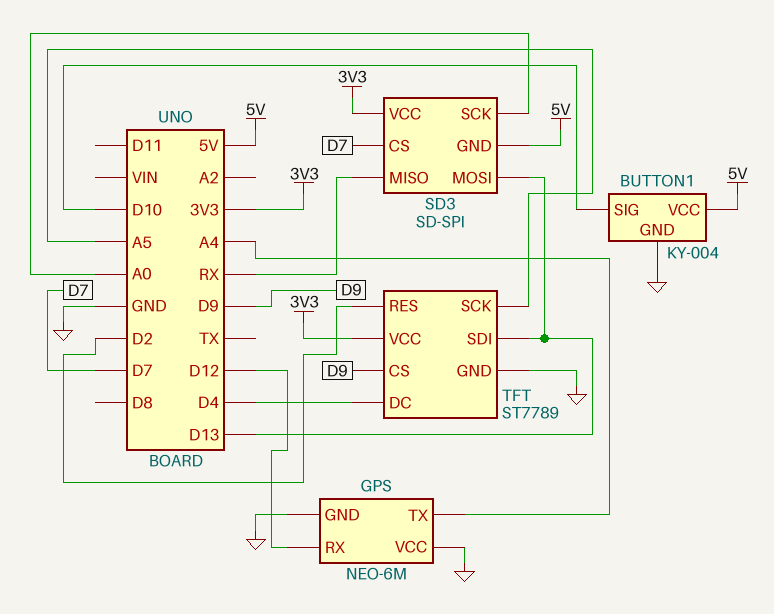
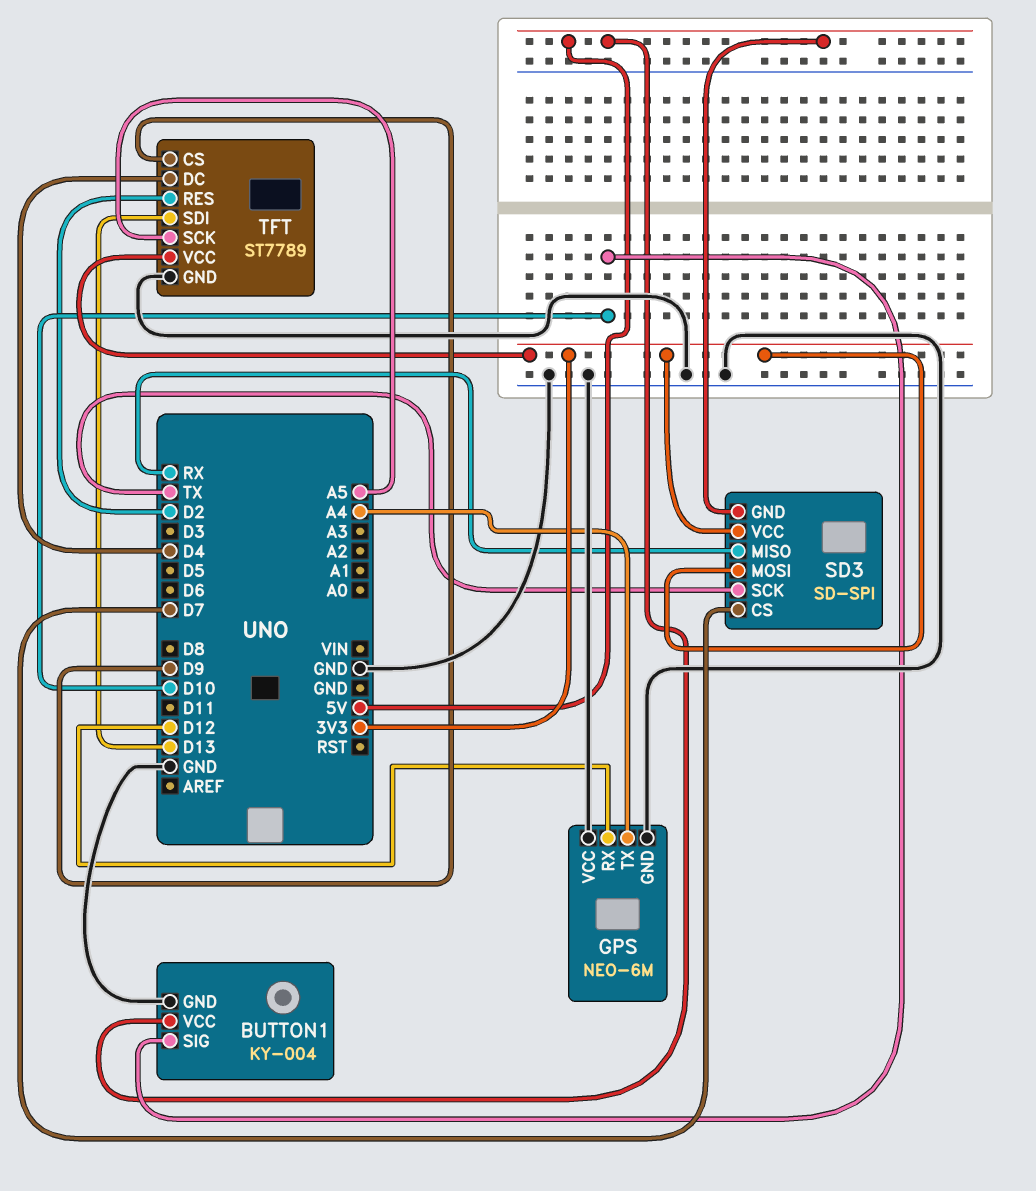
SD3 pin MOSI: D13 -> 3V3
SD3 pin SCK: A0 -> TX

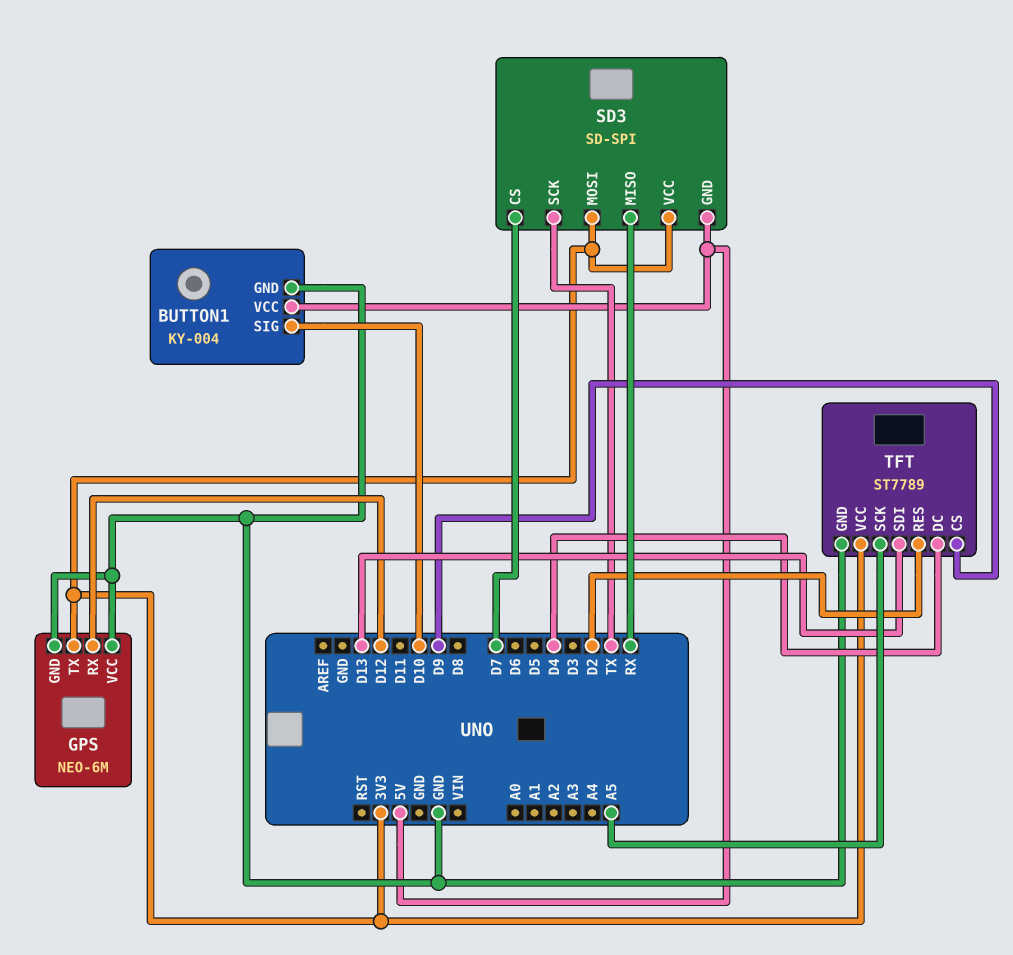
GPS pin TX: A4 -> 3V3

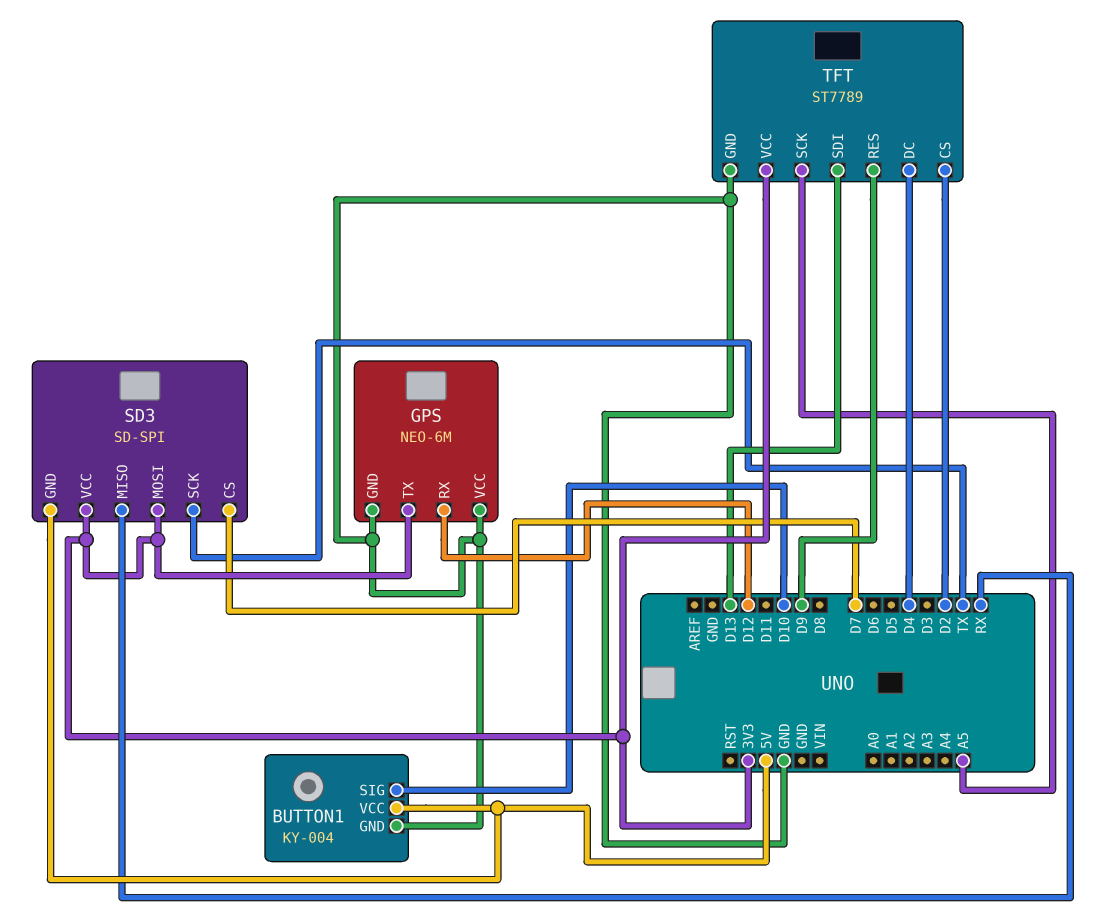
TFT pin CS: D9 -> D2
TFT pin RES: D2 -> D9

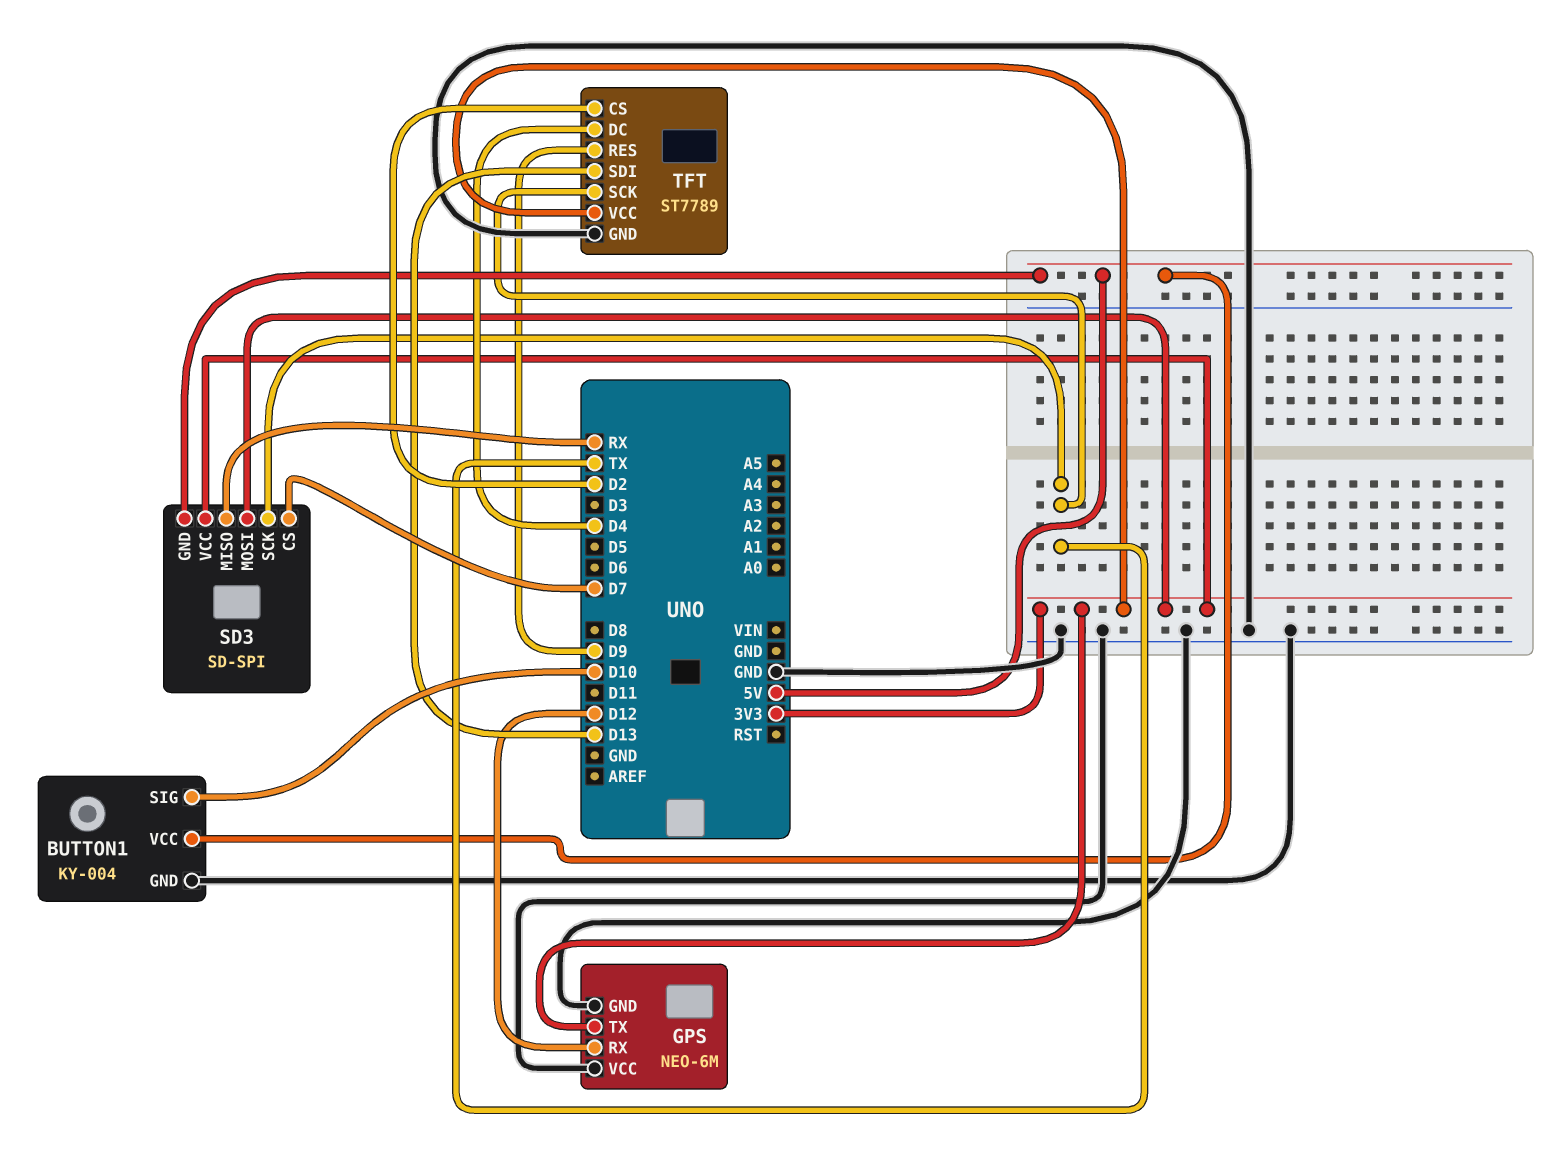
TFT pin SCK: A5 -> TX

